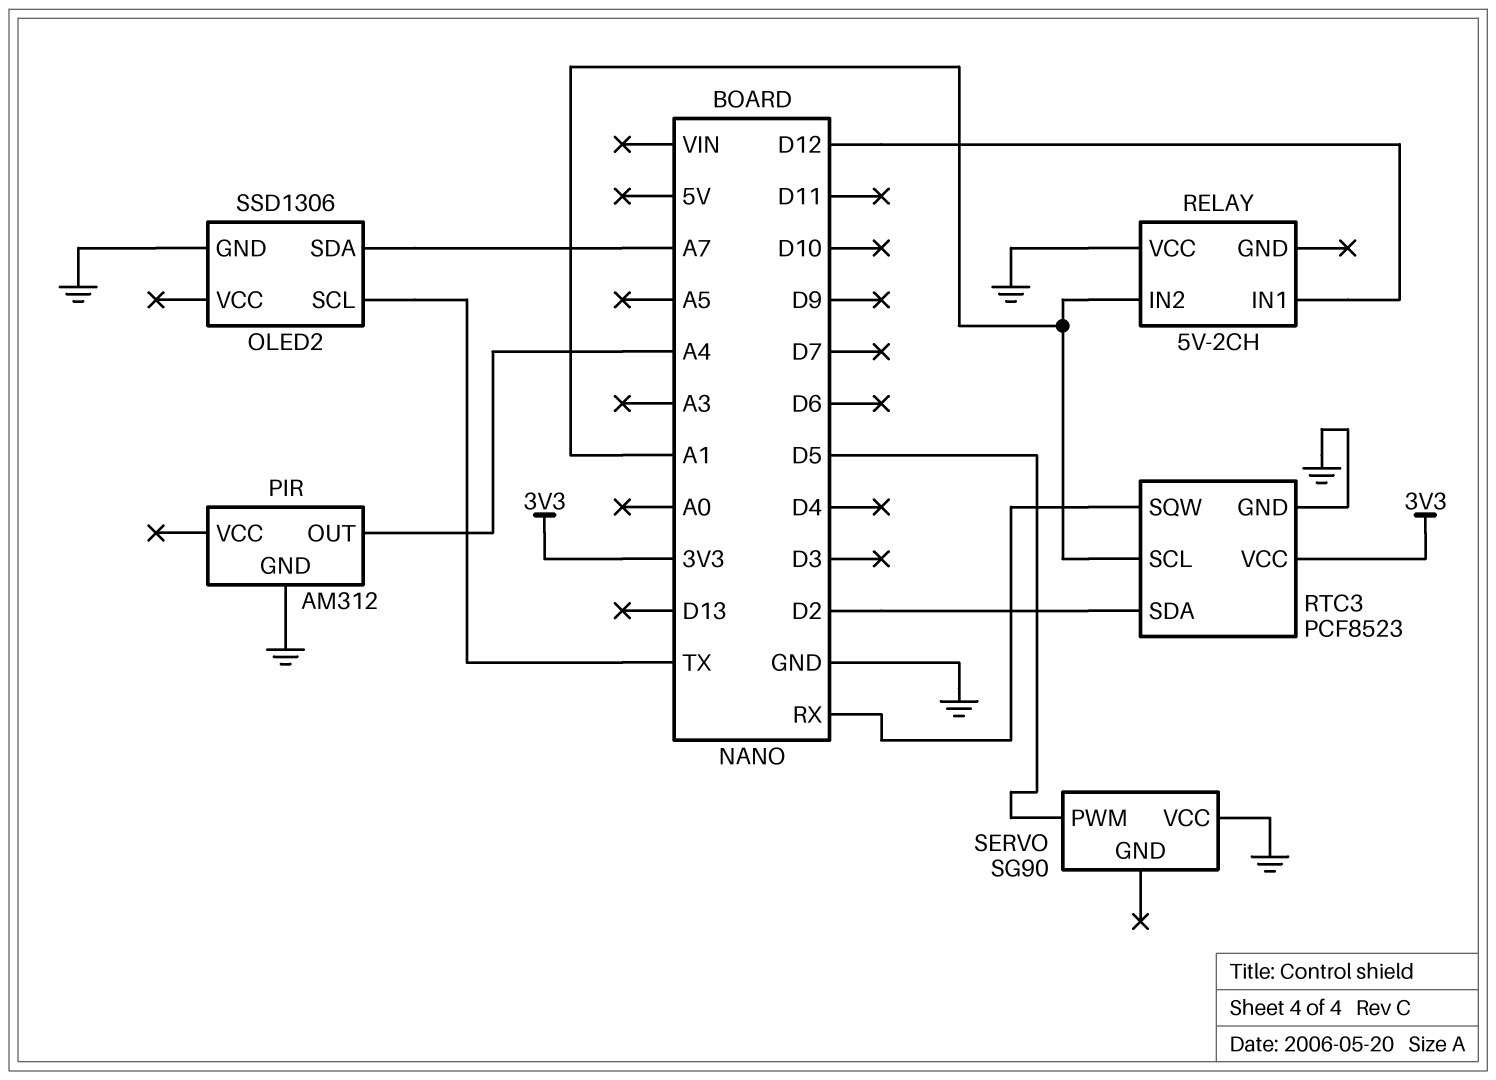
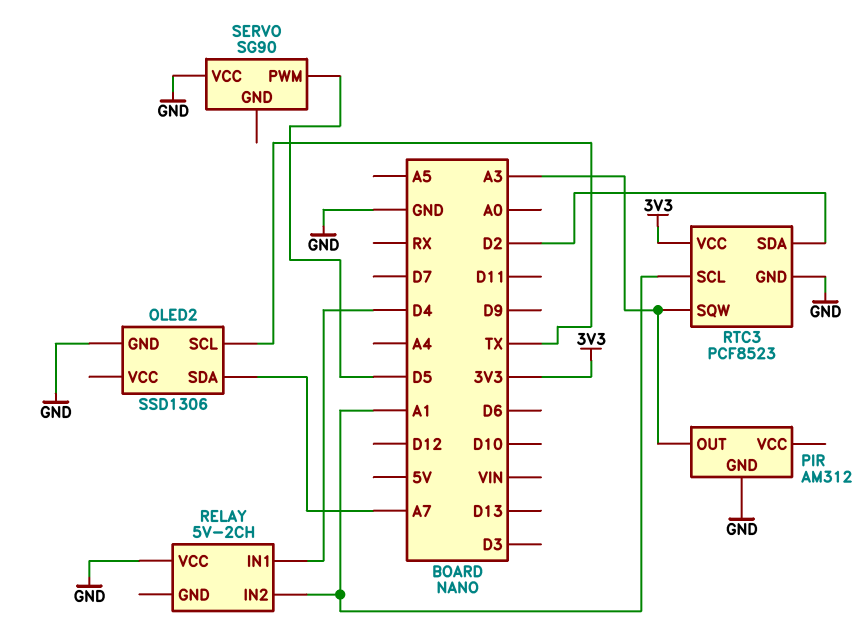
PIR pin OUT: A4 -> A3
RELAY pin IN1: D12 -> D4
RTC3 pin SQW: RX -> A3

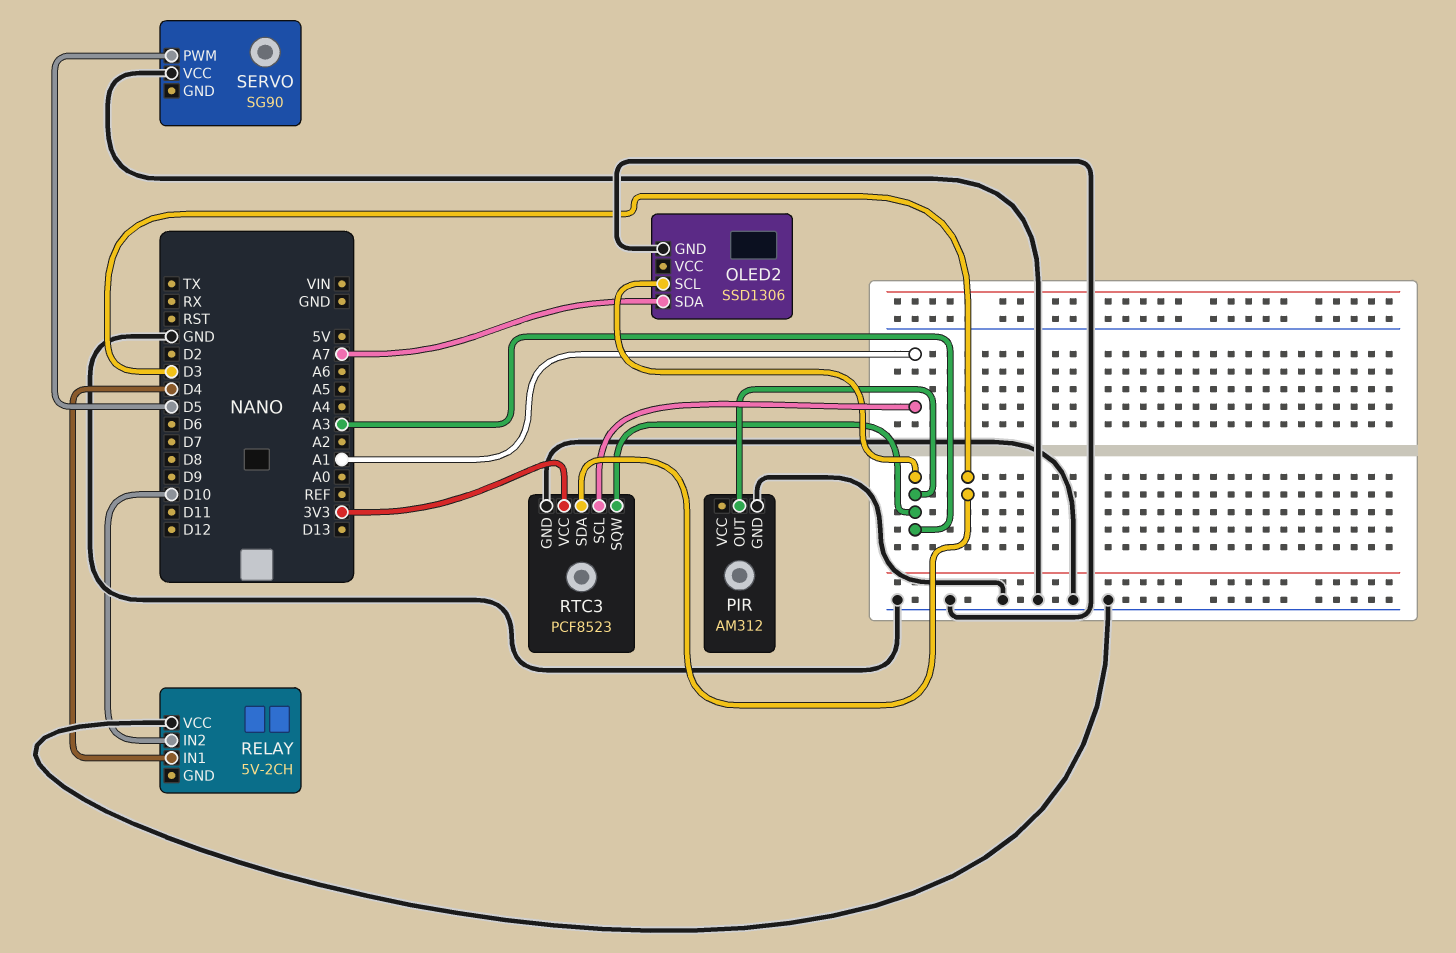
OLED2 pin SCL: TX -> A3
RELAY pin IN2: A1 -> D10
RTC3 pin SDA: D2 -> D3

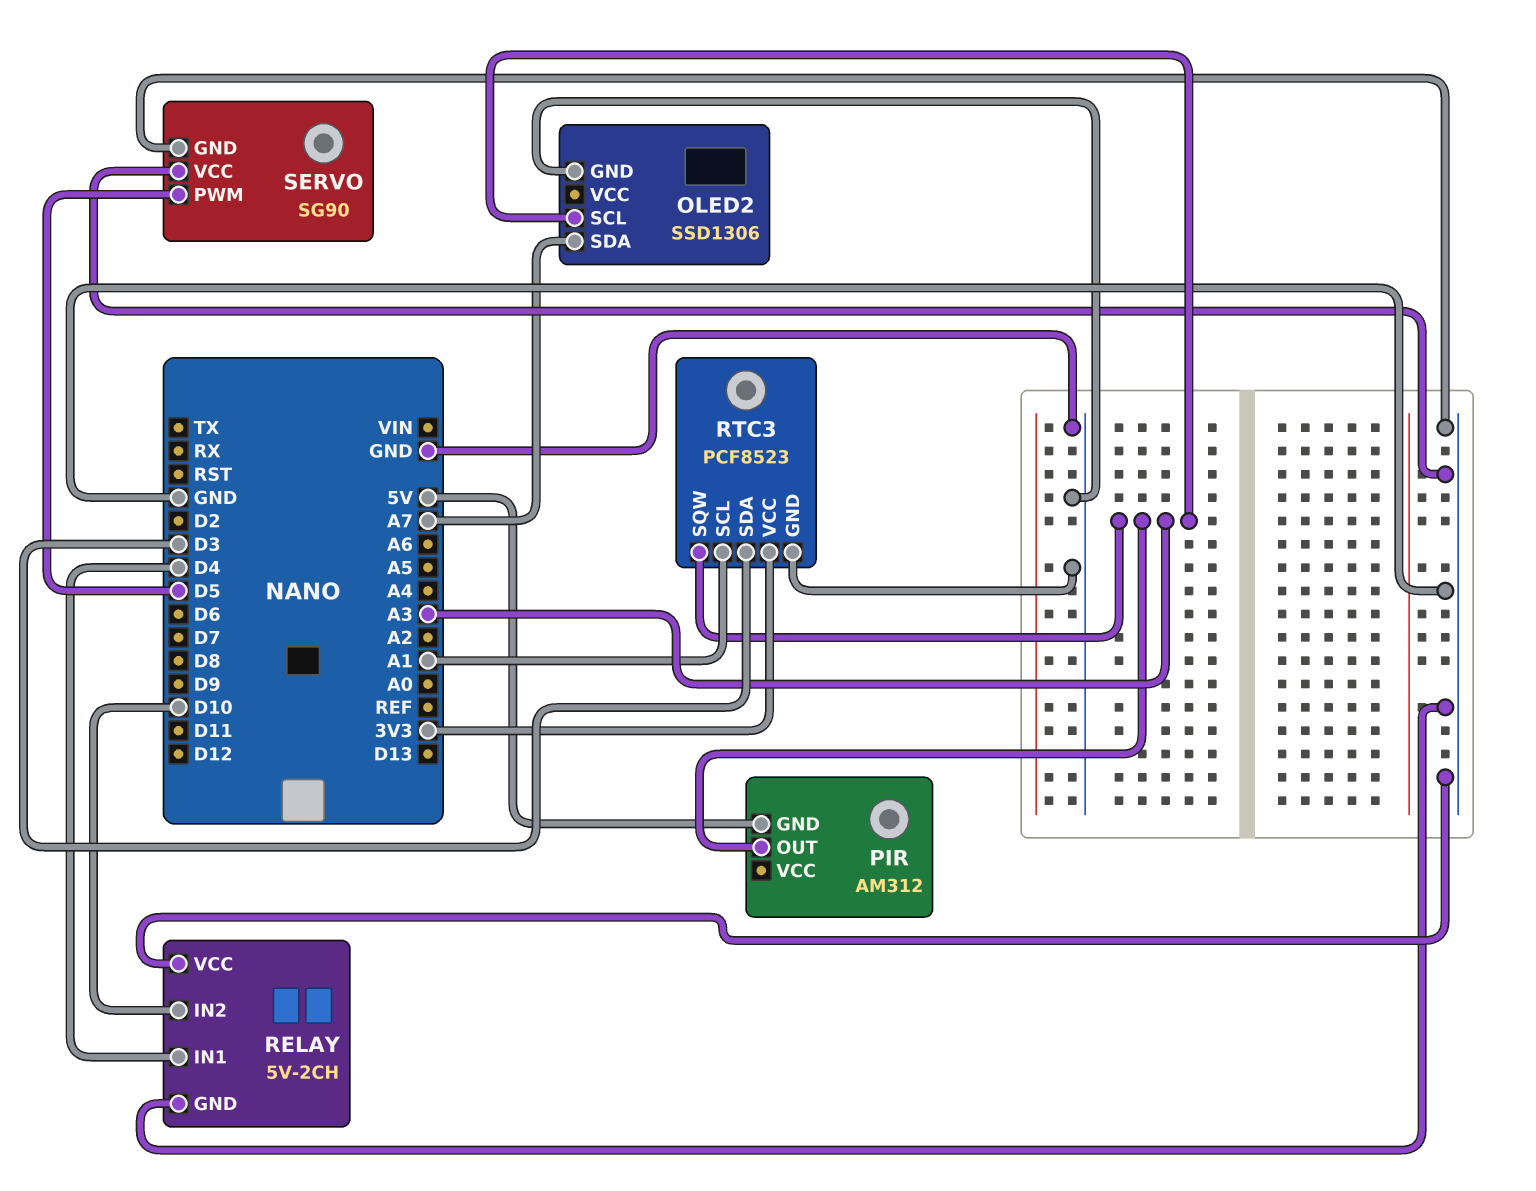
PIR pin GND: GND -> 5V
RELAY pin GND: none -> GND
SERVO pin GND: none -> GND

